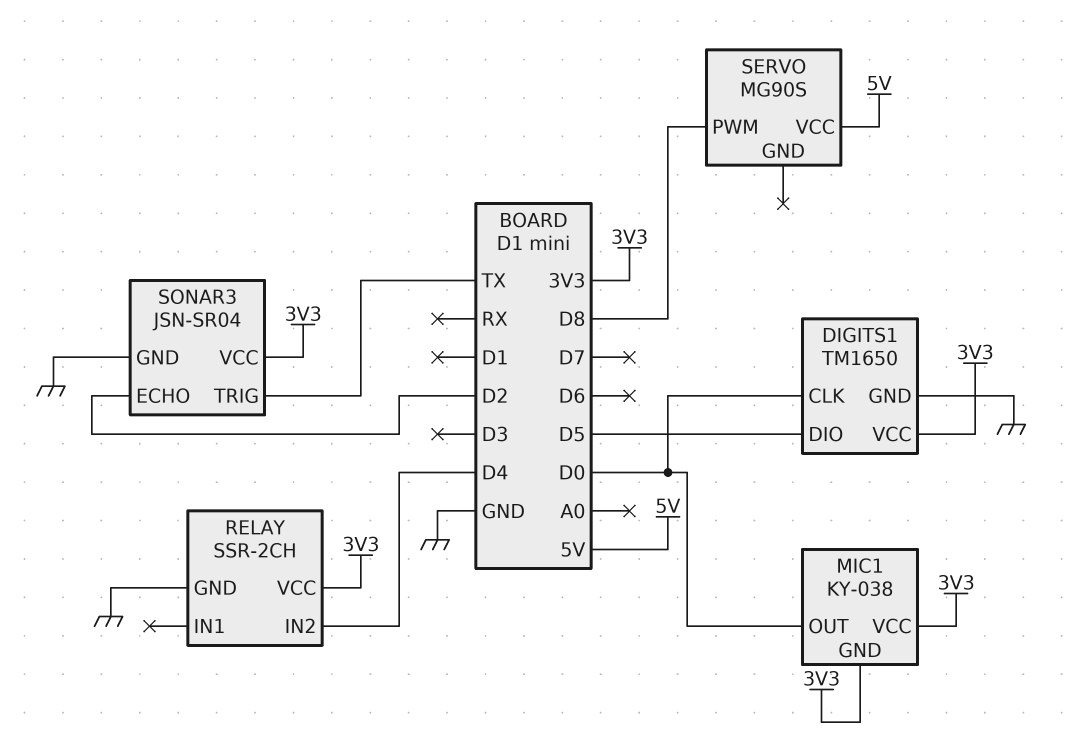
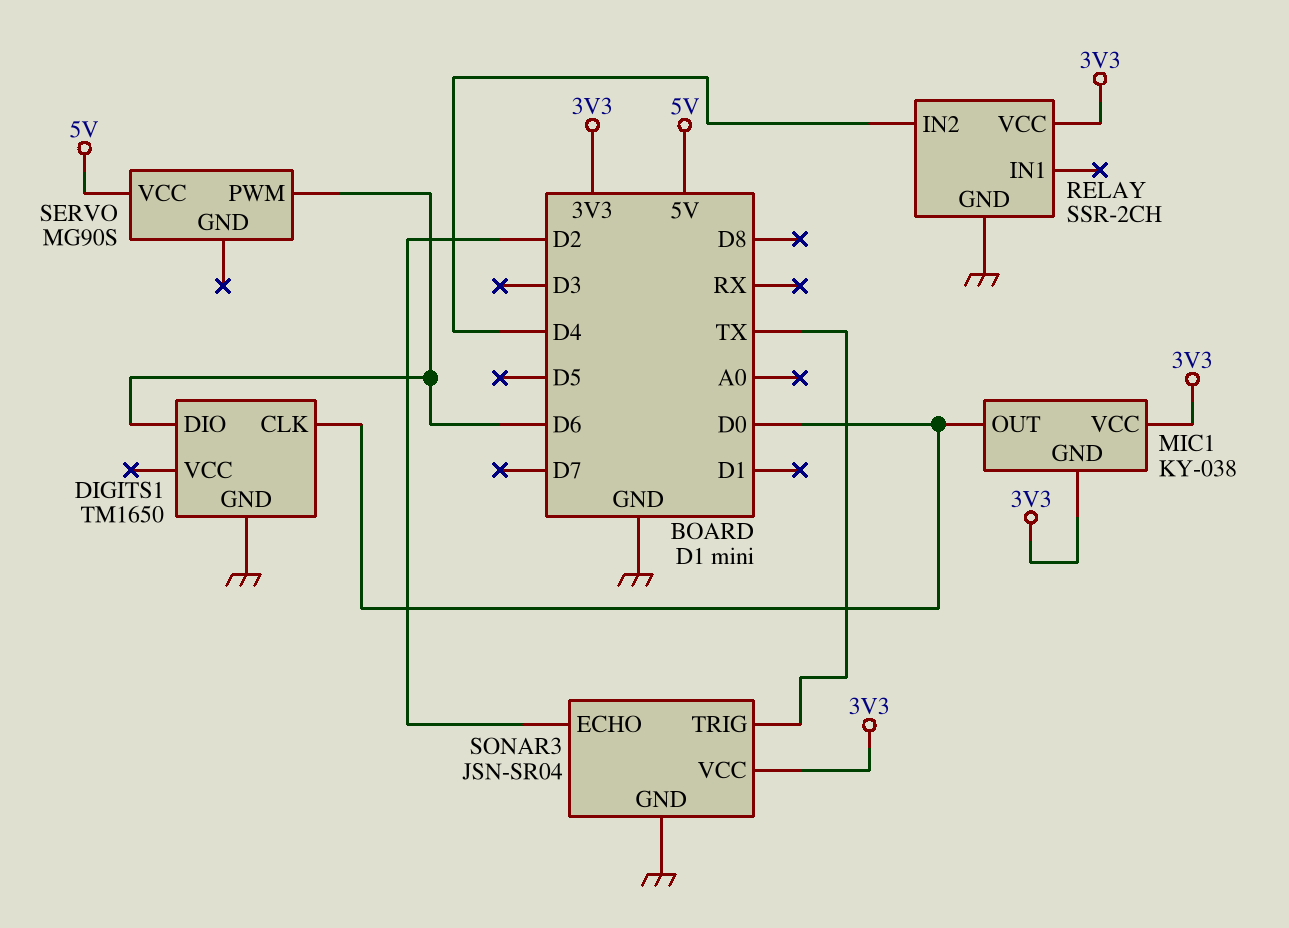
DIGITS1 pin DIO: D5 -> D6
DIGITS1 pin VCC: 3V3 -> none
SERVO pin PWM: D8 -> D6

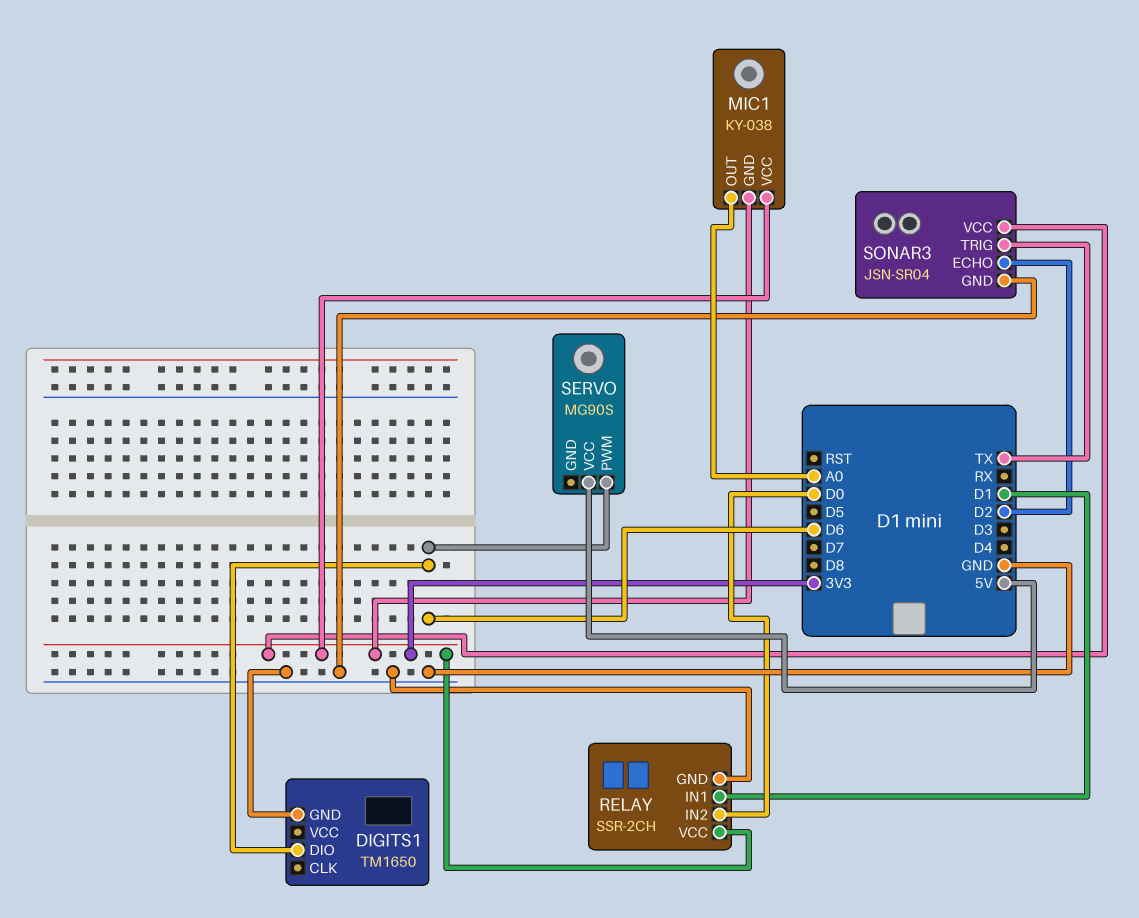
DIGITS1 pin CLK: D0 -> none
MIC1 pin OUT: D0 -> A0
RELAY pin IN1: none -> D1
RELAY pin IN2: D4 -> D0

